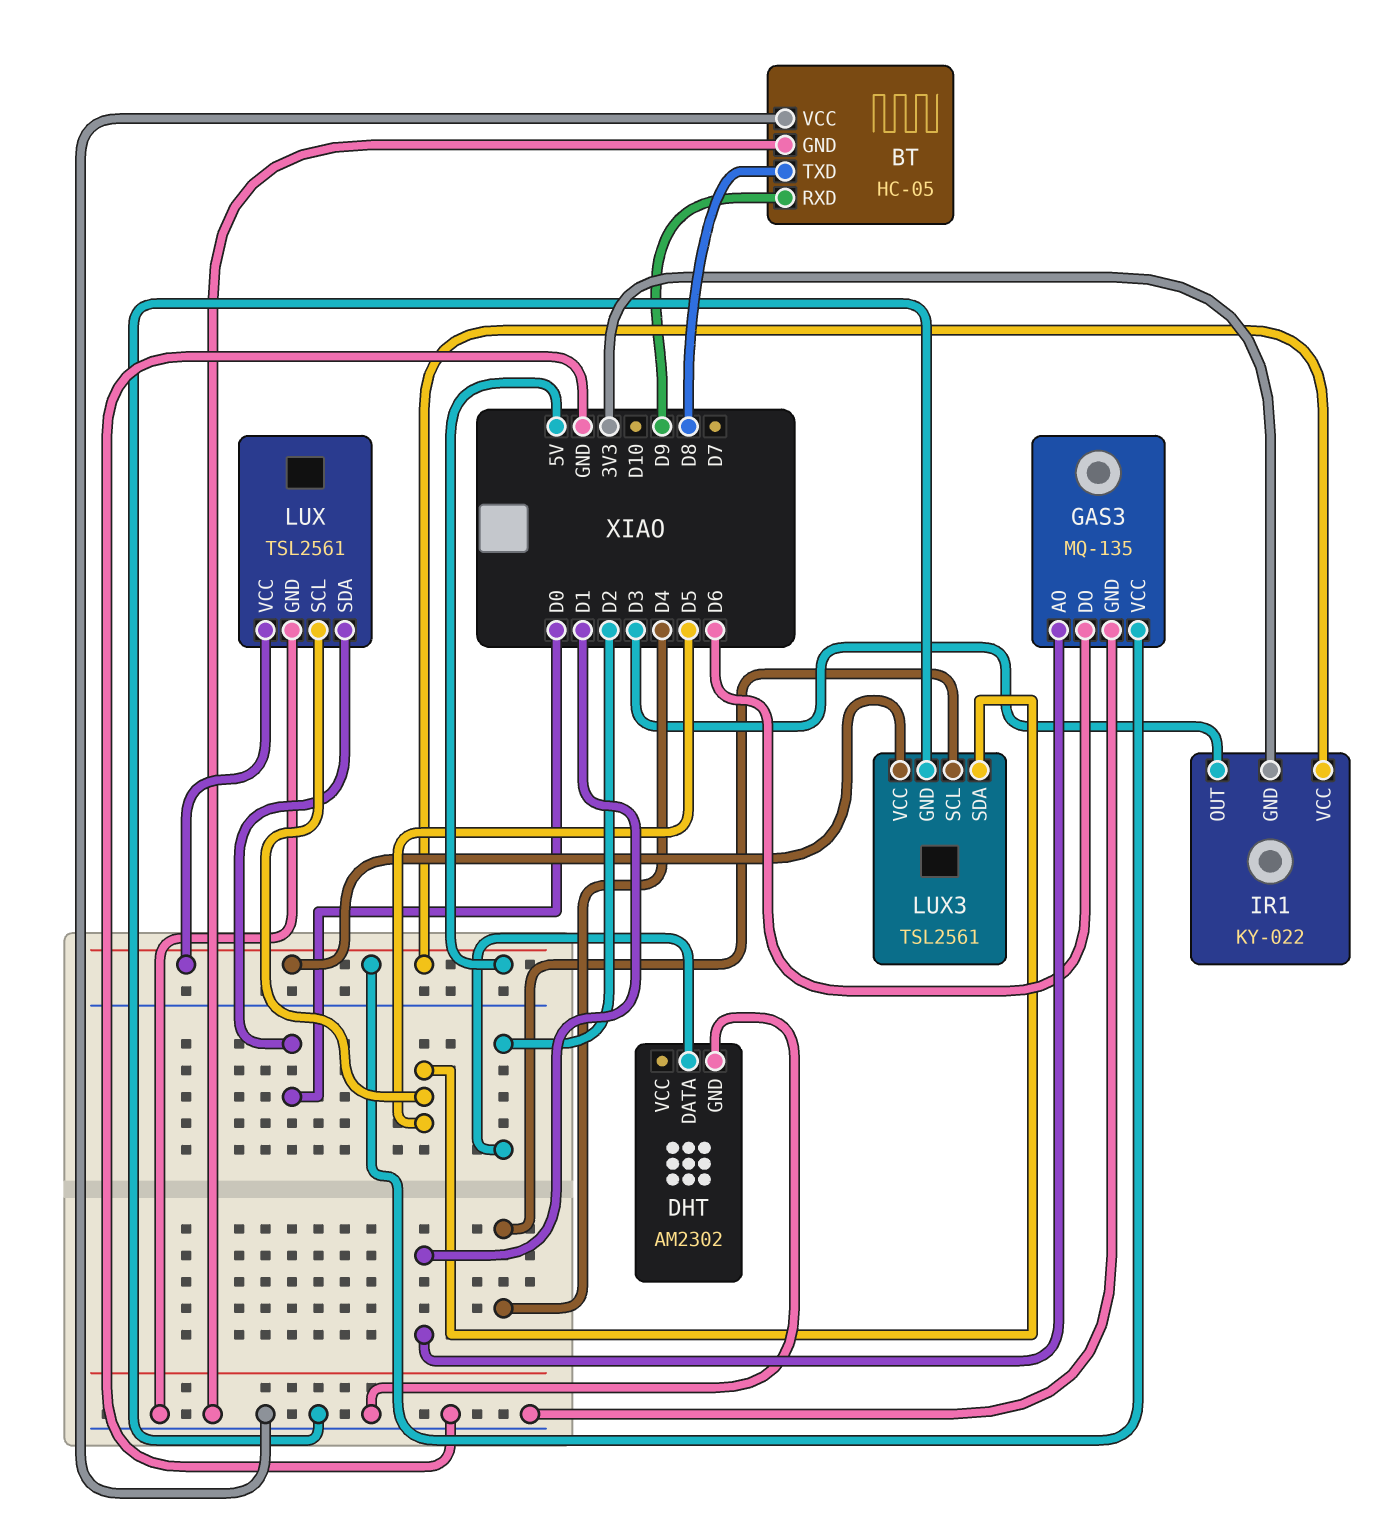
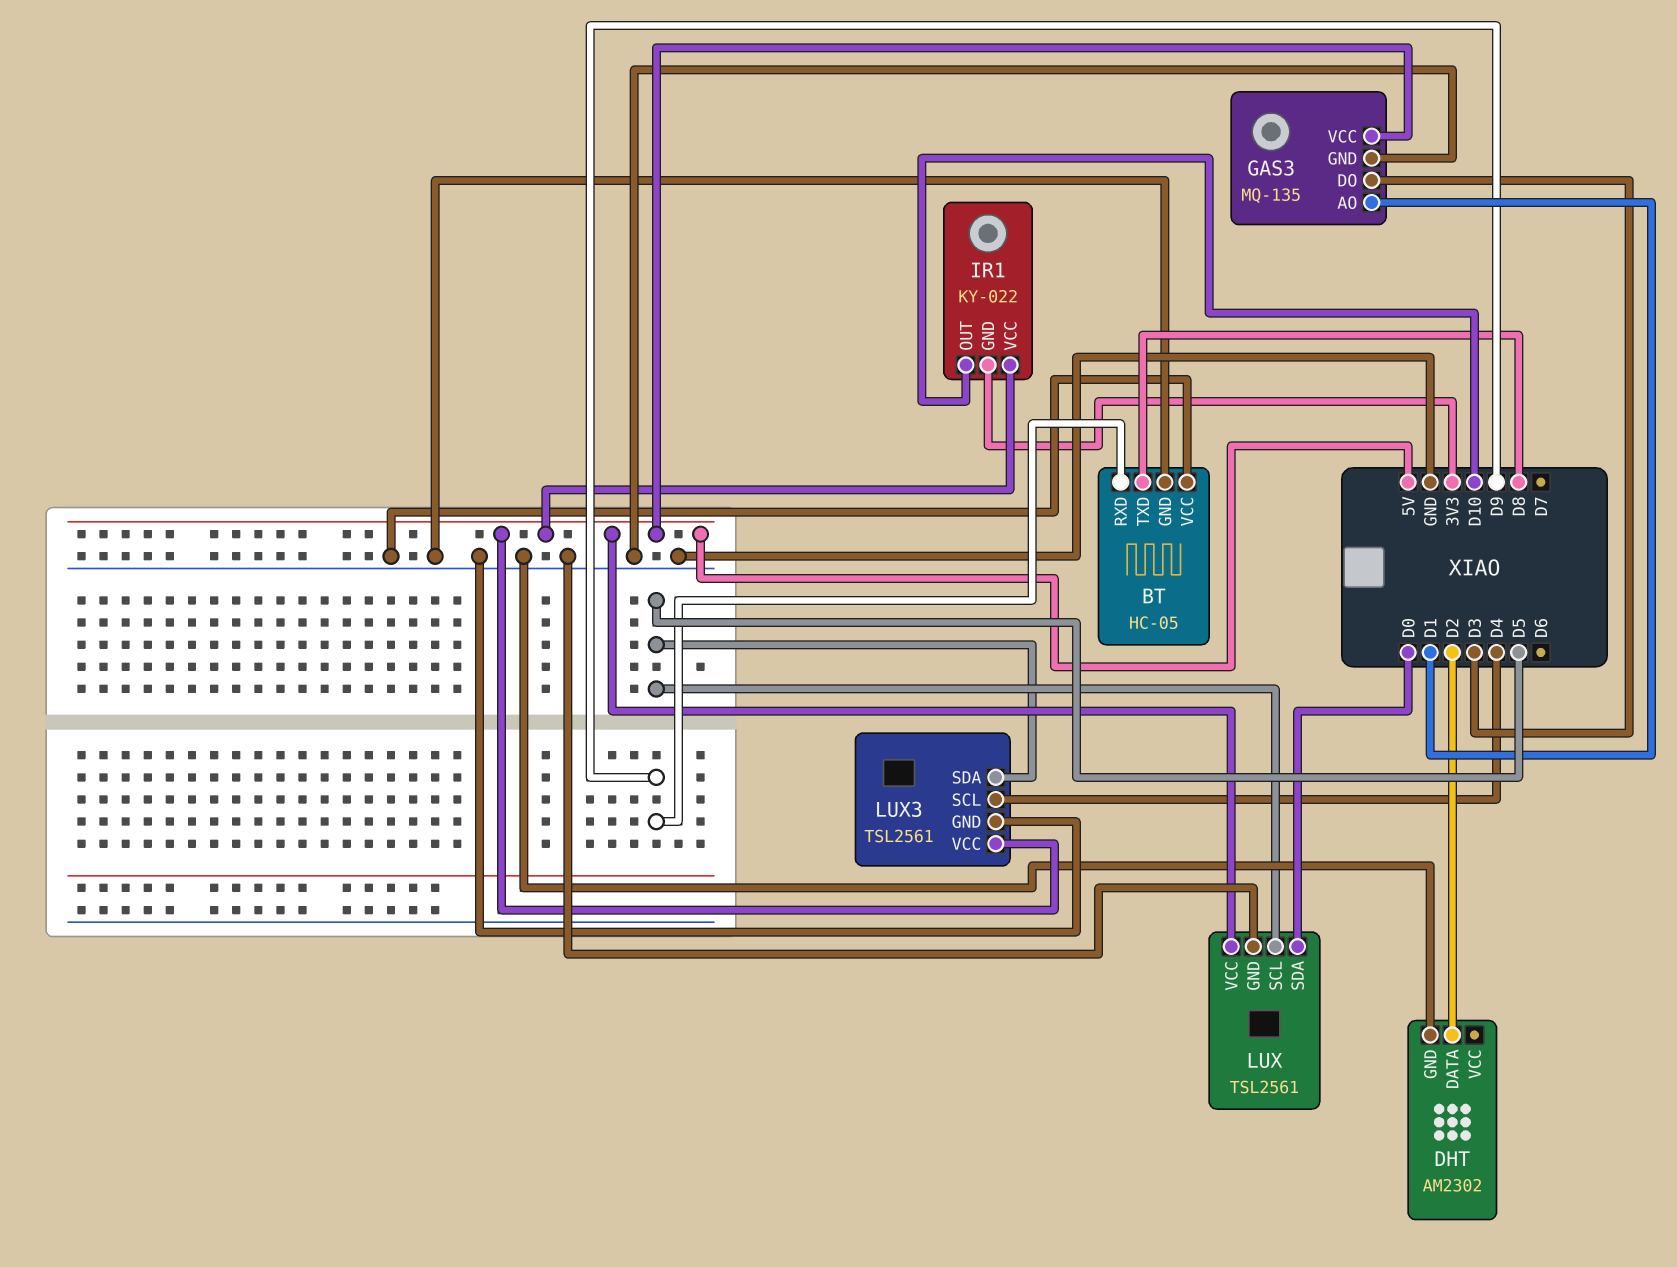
GAS3 pin DO: D6 -> D3
IR1 pin OUT: D3 -> D10

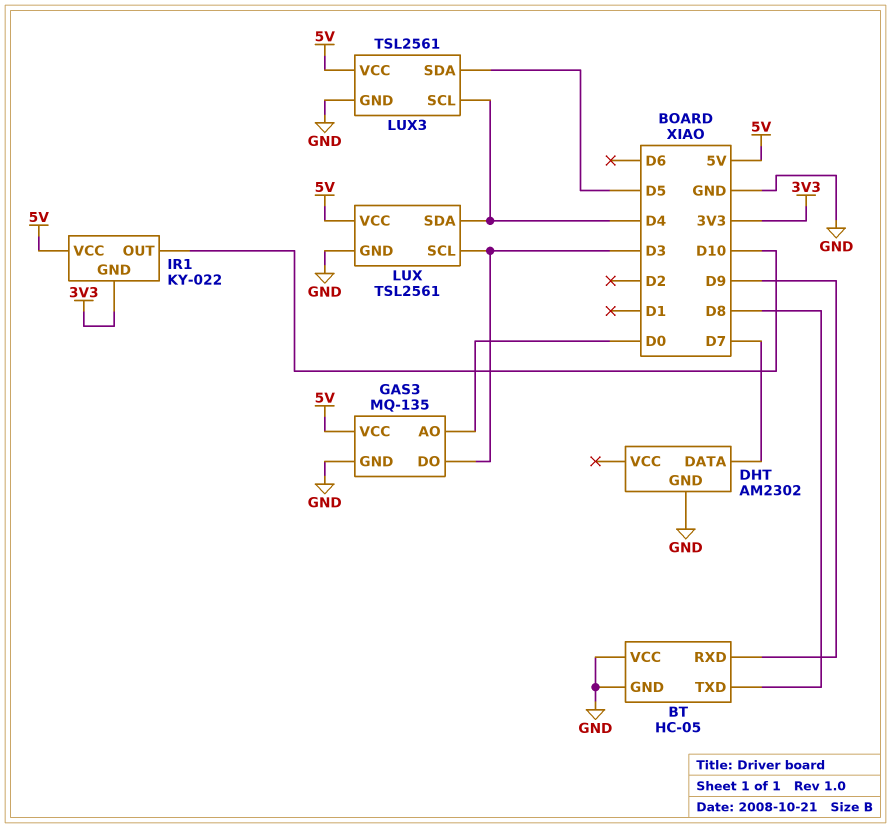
DHT pin DATA: D2 -> D7
GAS3 pin AO: D1 -> D0
LUX pin SCL: D5 -> D3
LUX pin SDA: D0 -> D4

